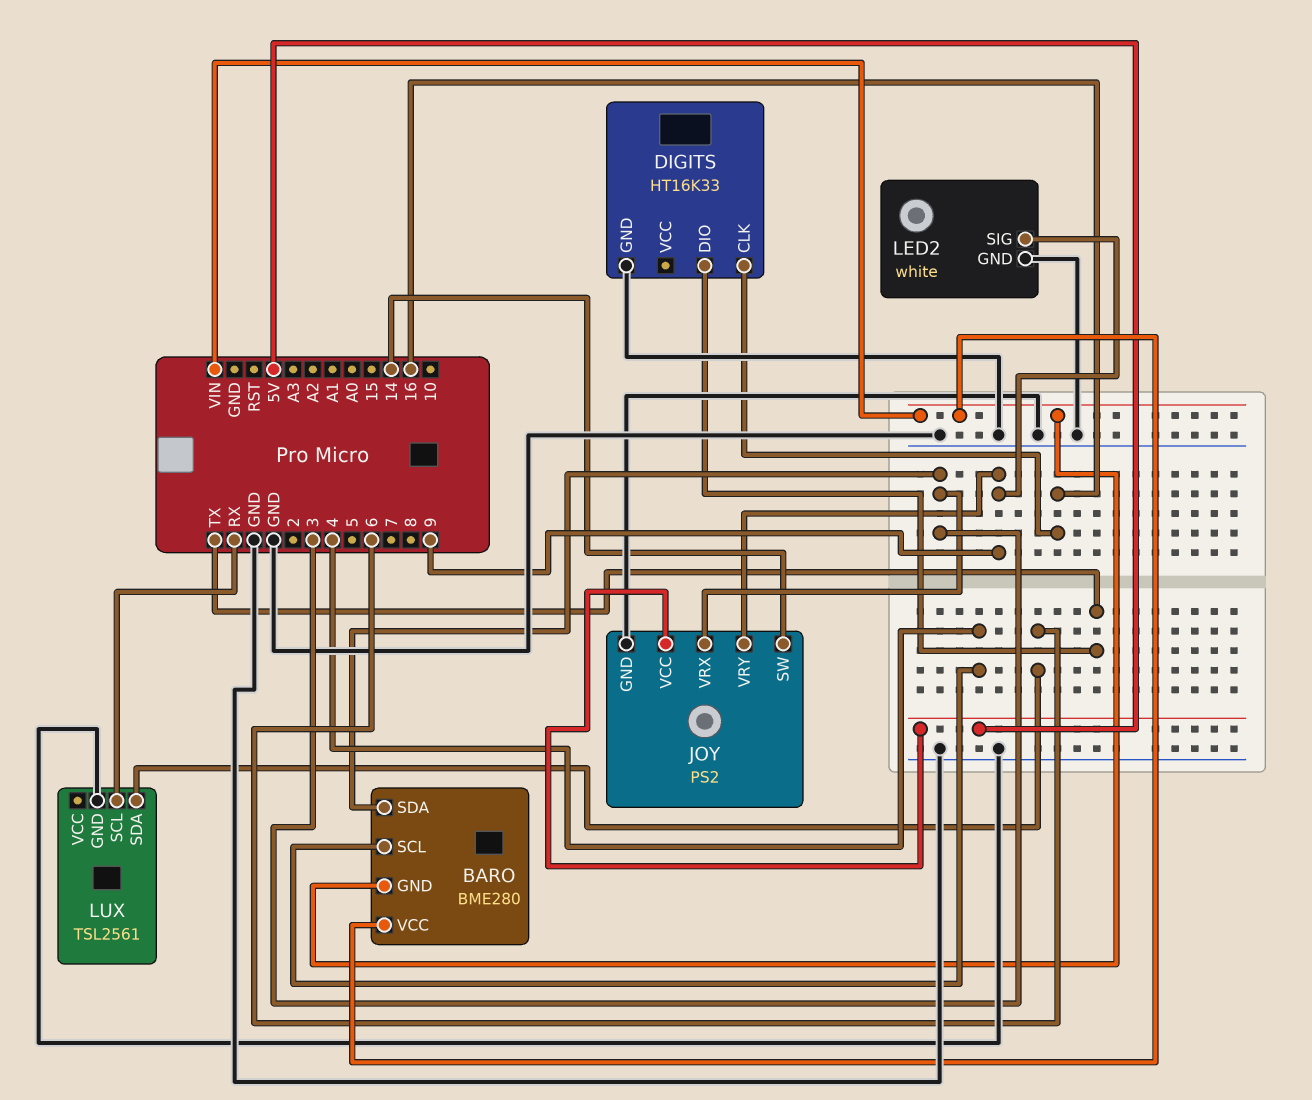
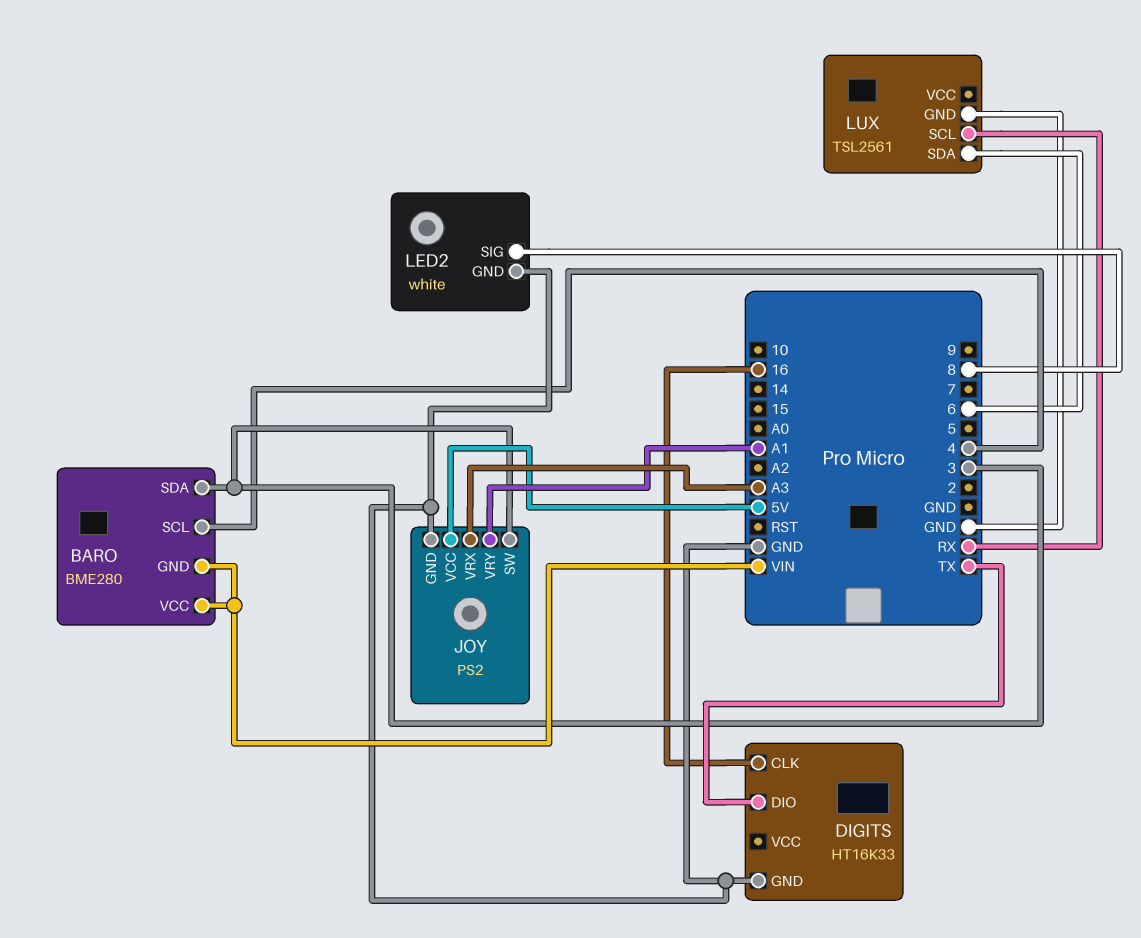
JOY pin SW: 14 -> 3
JOY pin VRX: 3 -> A3
JOY pin VRY: 9 -> A1
LED2 pin SIG: 9 -> 8

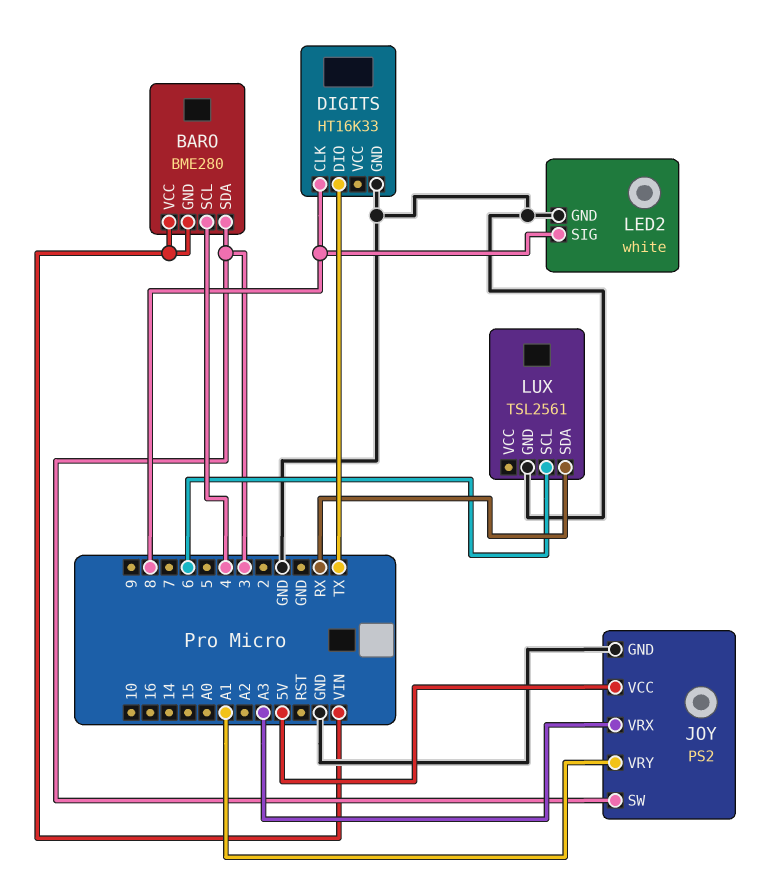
DIGITS pin CLK: 16 -> 8
LUX pin SCL: RX -> 6
LUX pin SDA: 6 -> RX

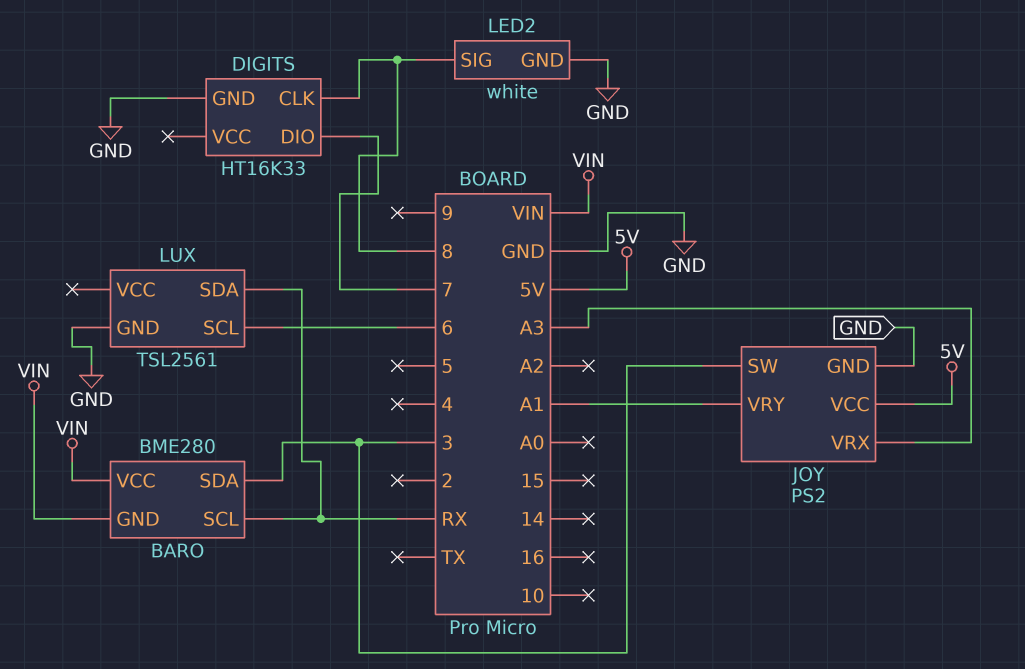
BARO pin SCL: 4 -> RX
DIGITS pin DIO: TX -> 7

